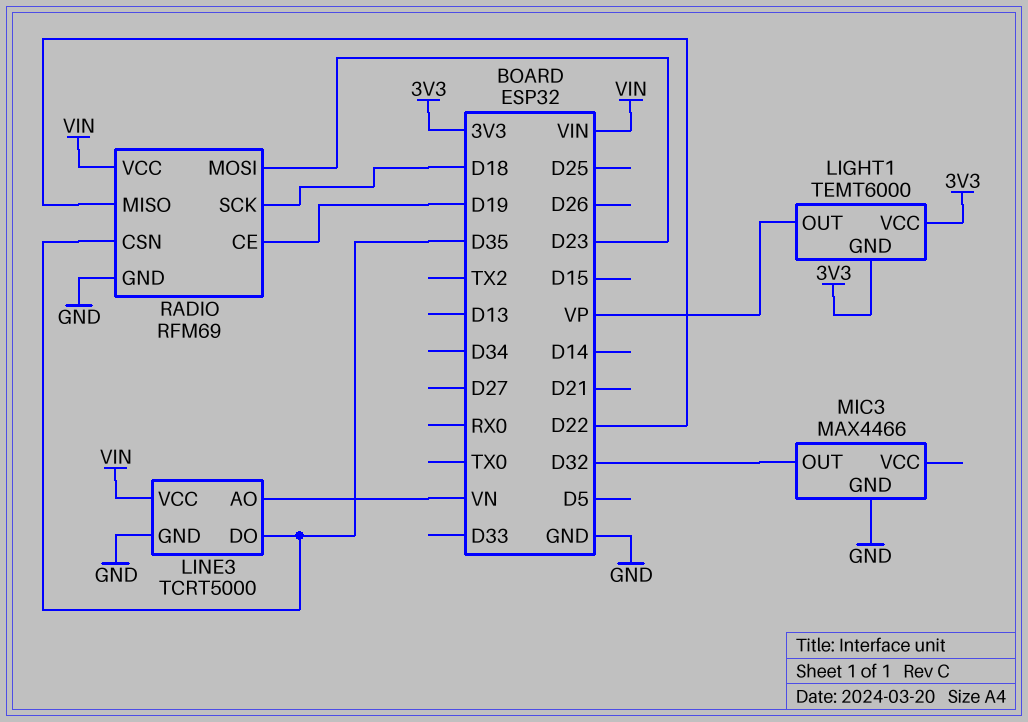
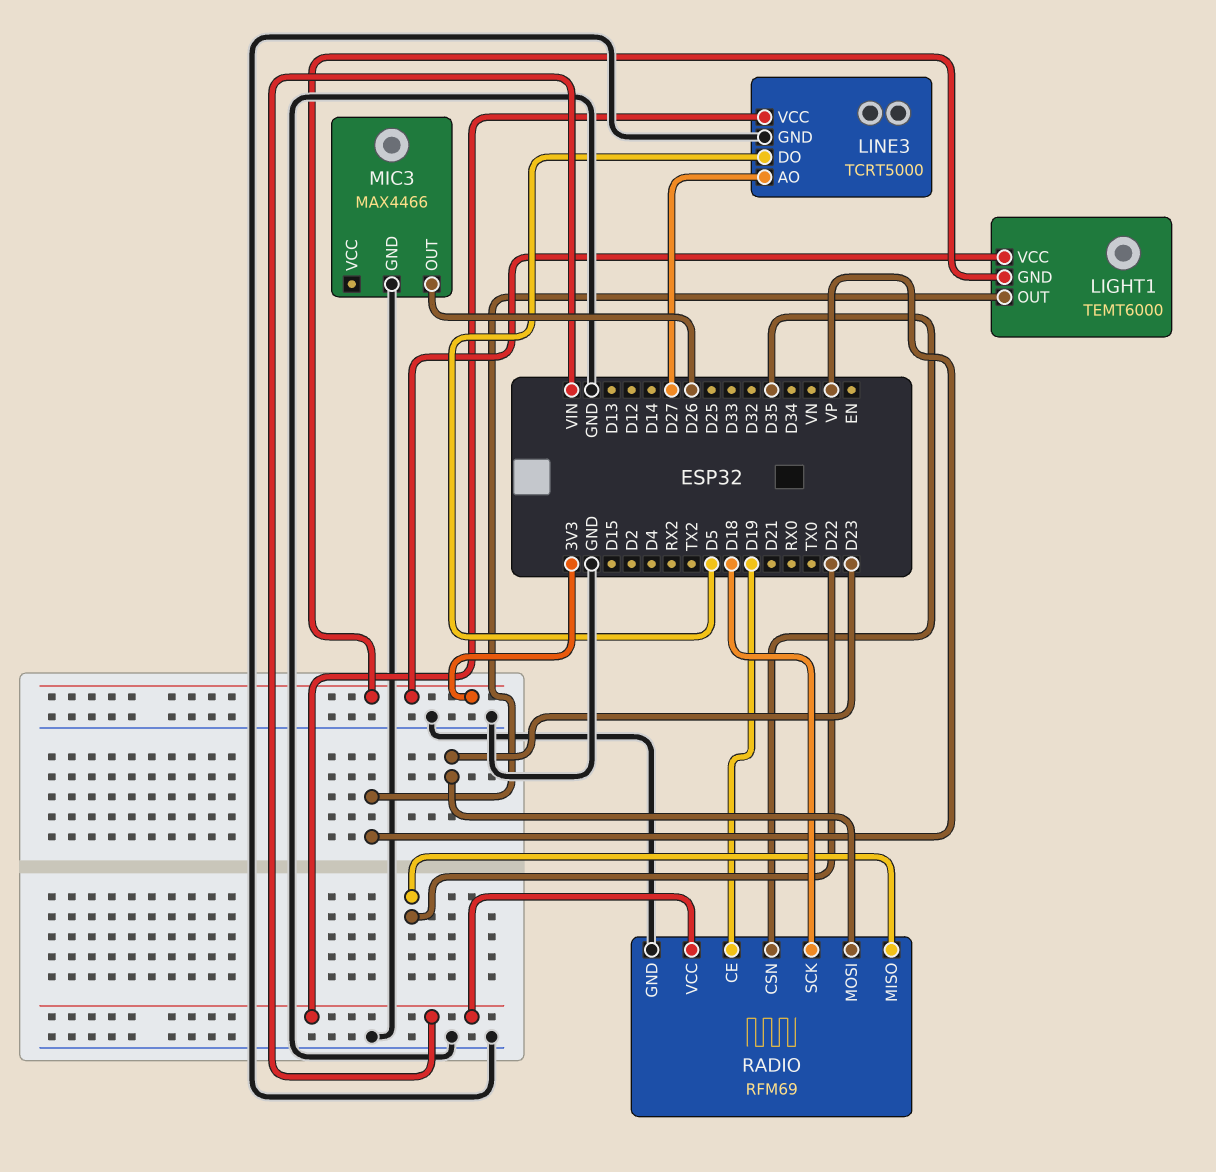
LINE3 pin AO: VN -> D27
LINE3 pin DO: D35 -> D5
MIC3 pin OUT: D32 -> D26

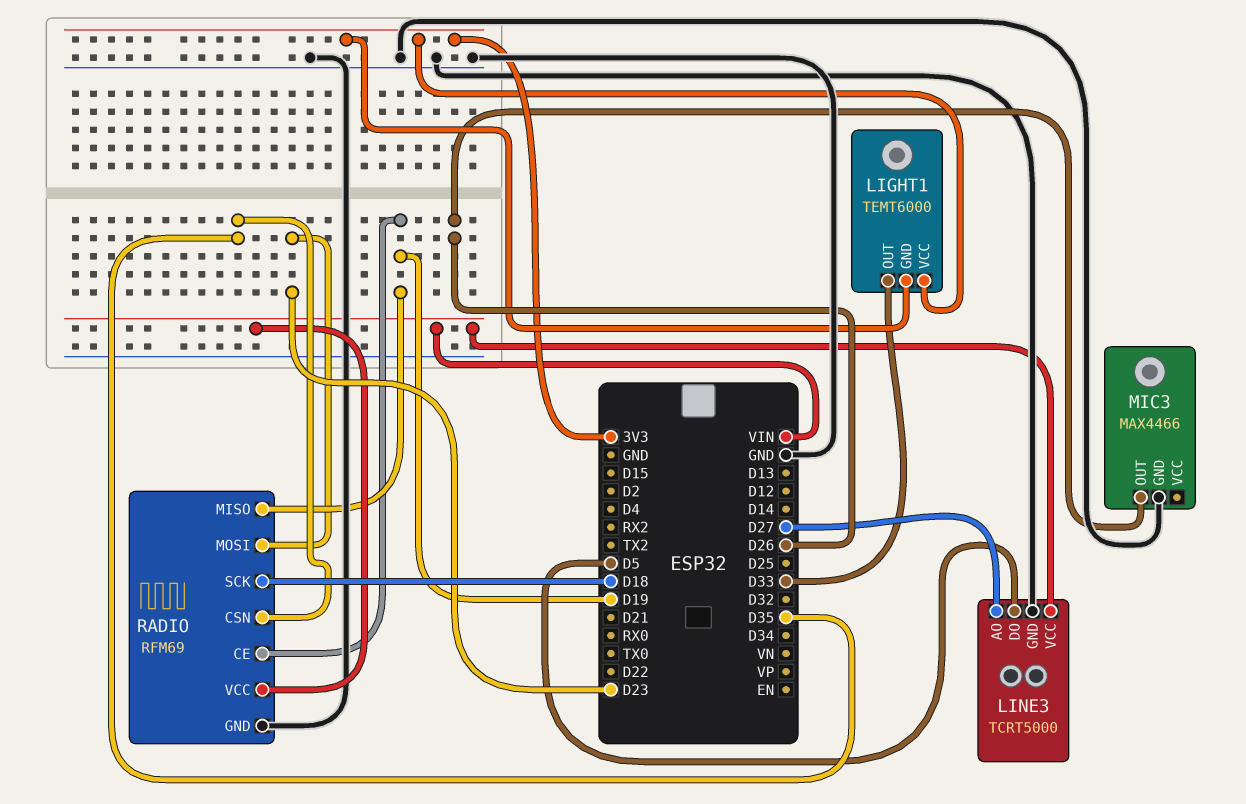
LIGHT1 pin OUT: VP -> D33
RADIO pin MISO: D22 -> D19

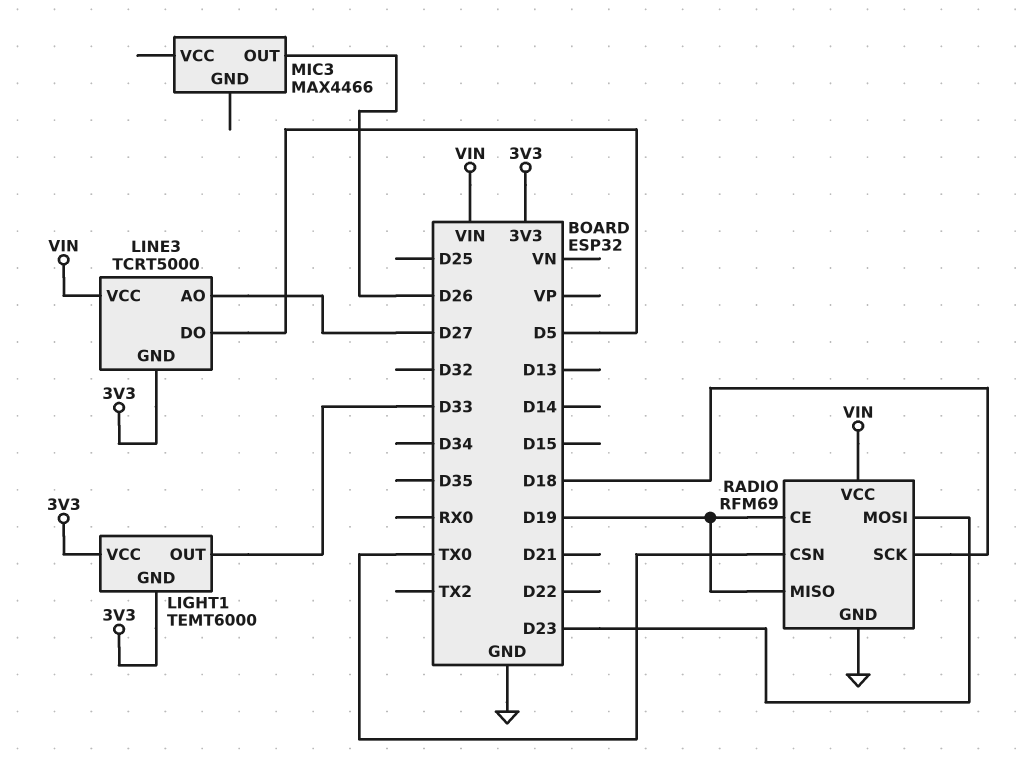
LINE3 pin GND: GND -> 3V3
MIC3 pin GND: GND -> none
RADIO pin CSN: D35 -> TX0

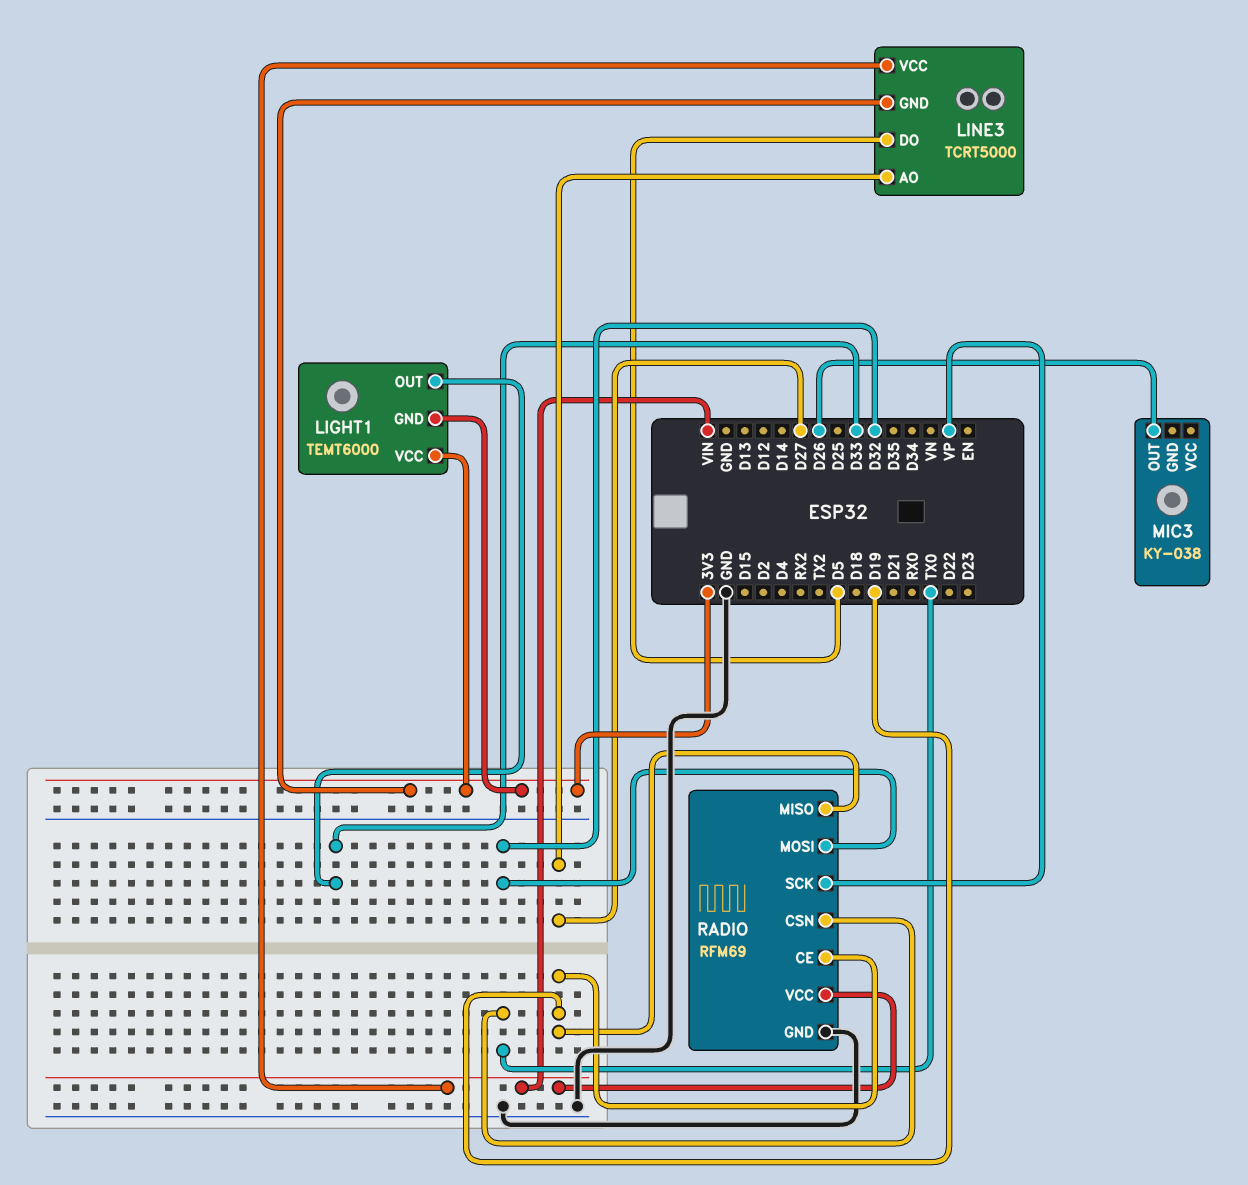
MIC3: MAX4466 -> KY-038
RADIO pin MOSI: D23 -> D32
RADIO pin SCK: D18 -> VP

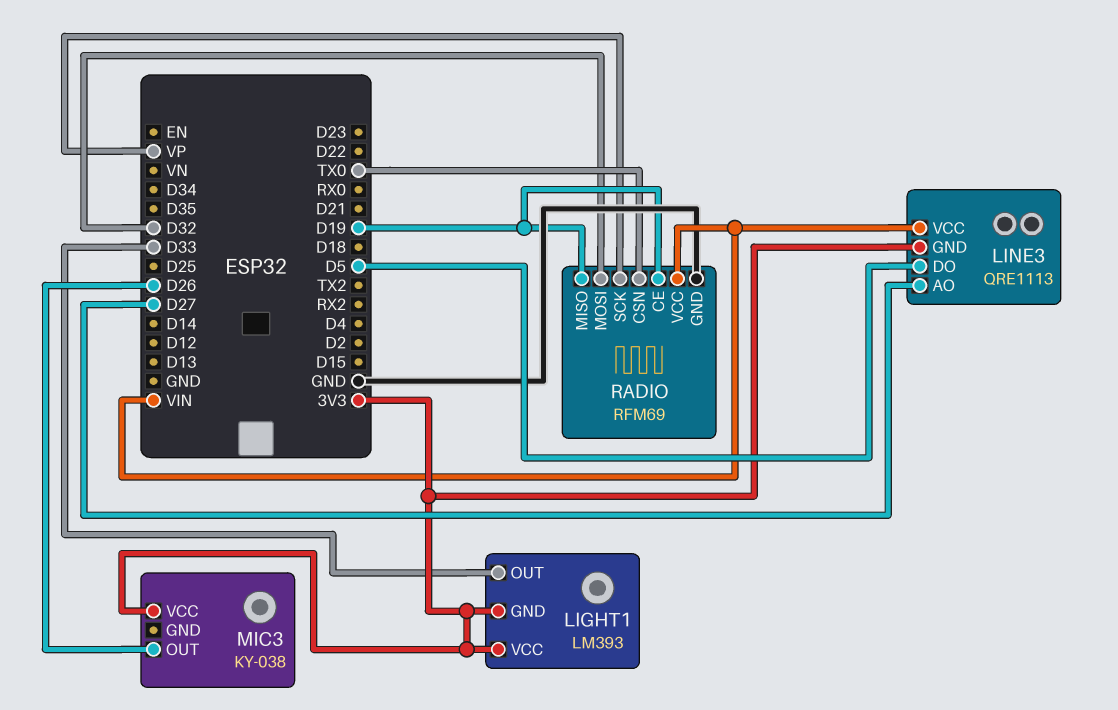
LIGHT1: TEMT6000 -> LM393
LINE3: TCRT5000 -> QRE1113
MIC3 pin VCC: none -> 3V3

